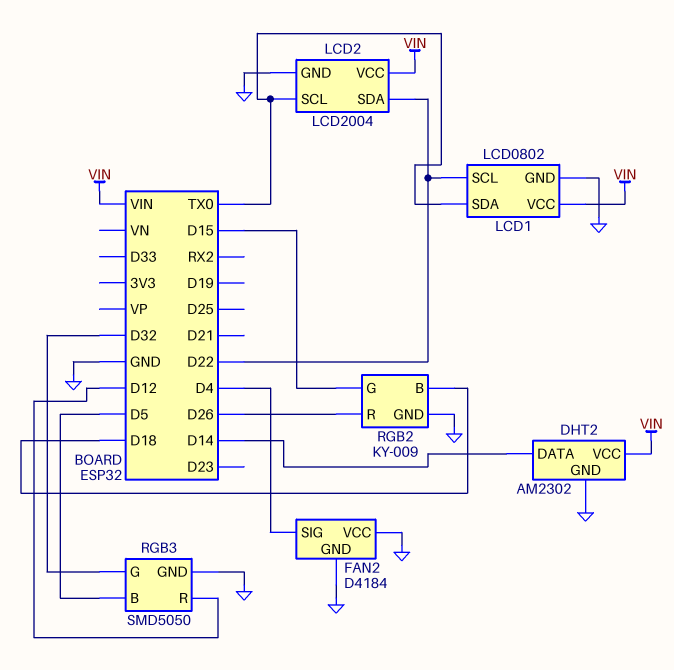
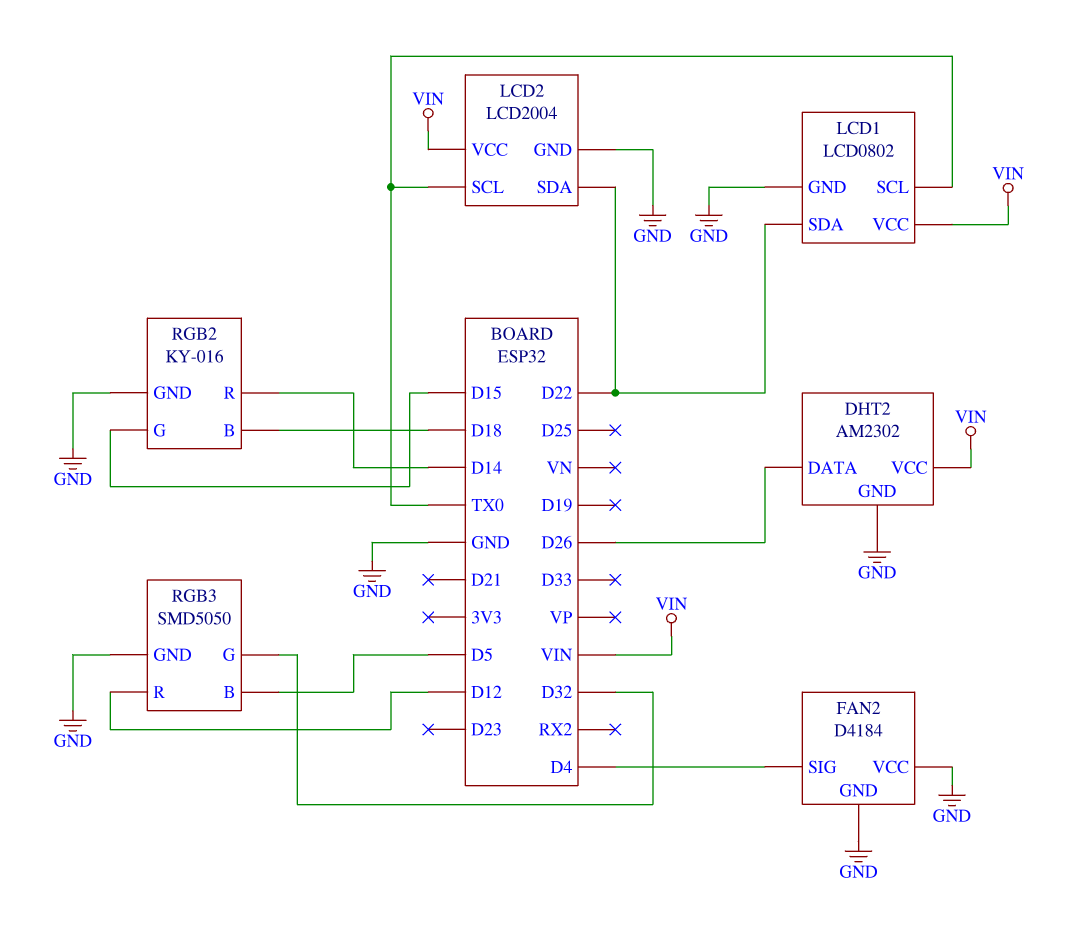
DHT2 pin DATA: D14 -> D26
LCD1 pin SCL: D22 -> TX0
LCD1 pin SDA: TX0 -> D22
RGB2: KY-009 -> KY-016
RGB2 pin R: D26 -> D14

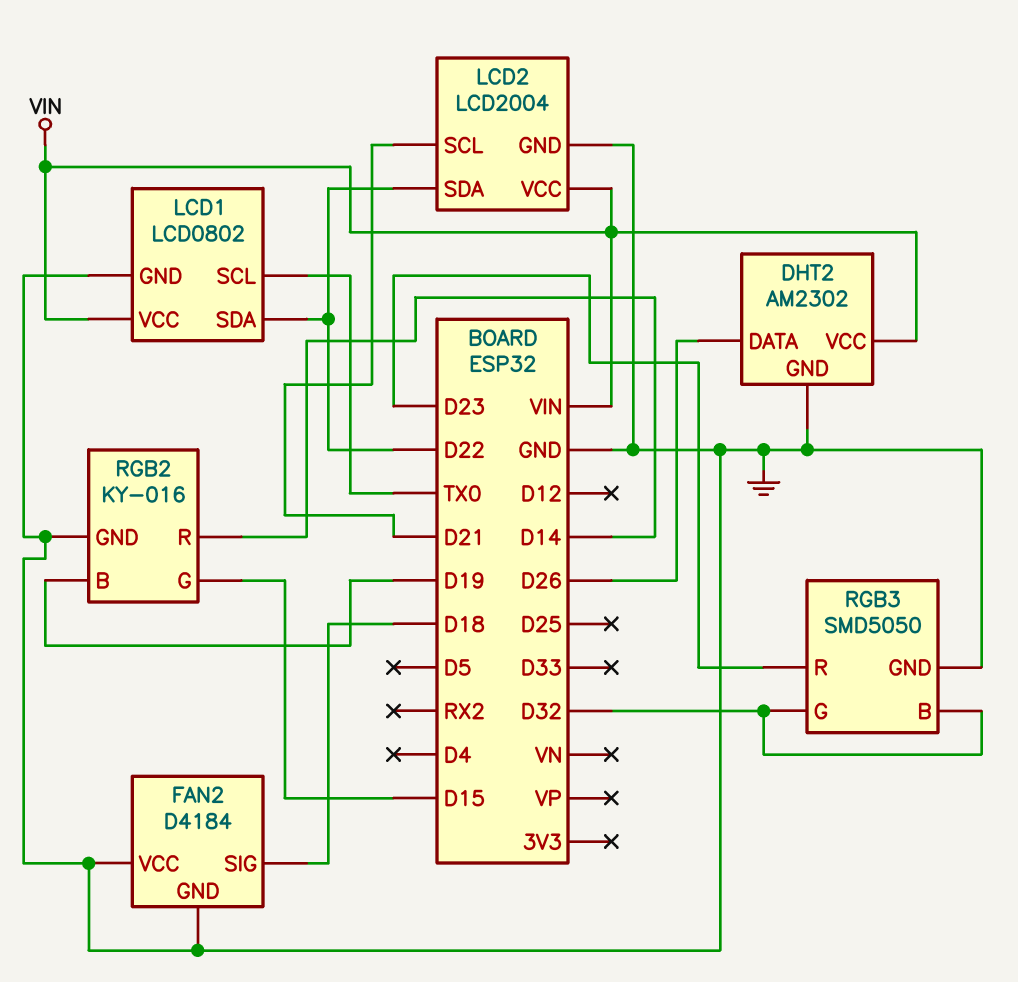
FAN2 pin SIG: D4 -> D18
LCD2 pin SCL: TX0 -> D21
RGB2 pin B: D18 -> D19
RGB3 pin B: D5 -> D32
RGB3 pin R: D12 -> D23

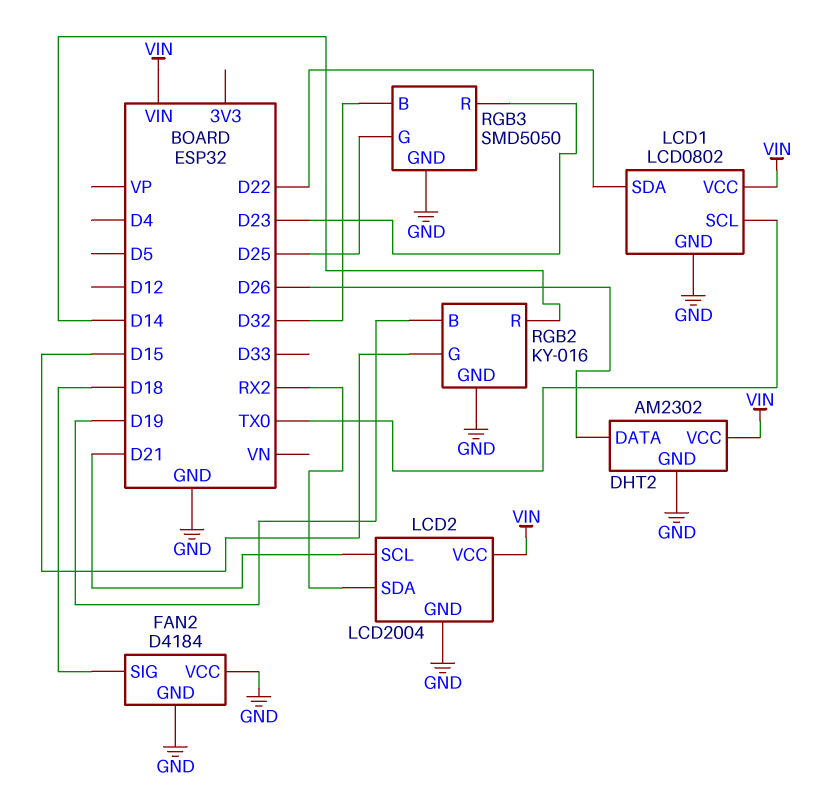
LCD2 pin SDA: D22 -> RX2
RGB3 pin G: D32 -> D25

